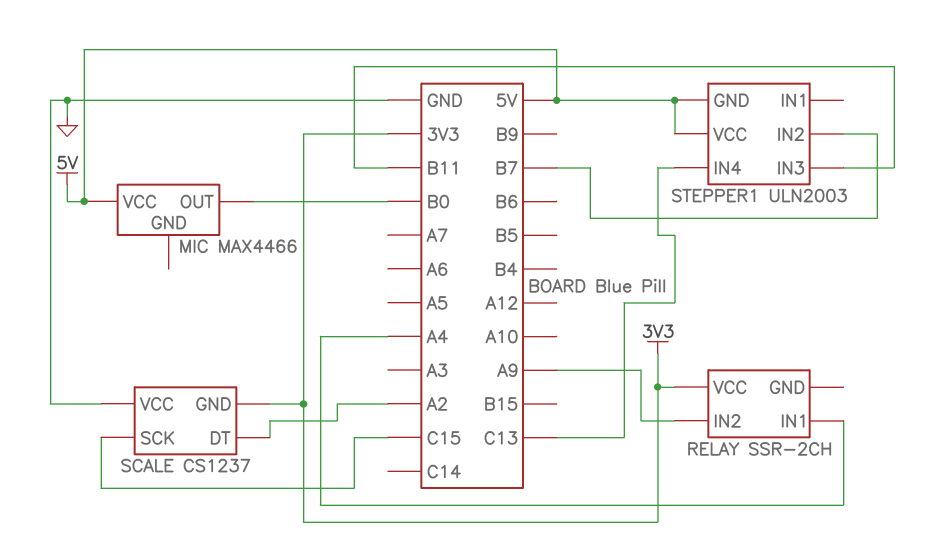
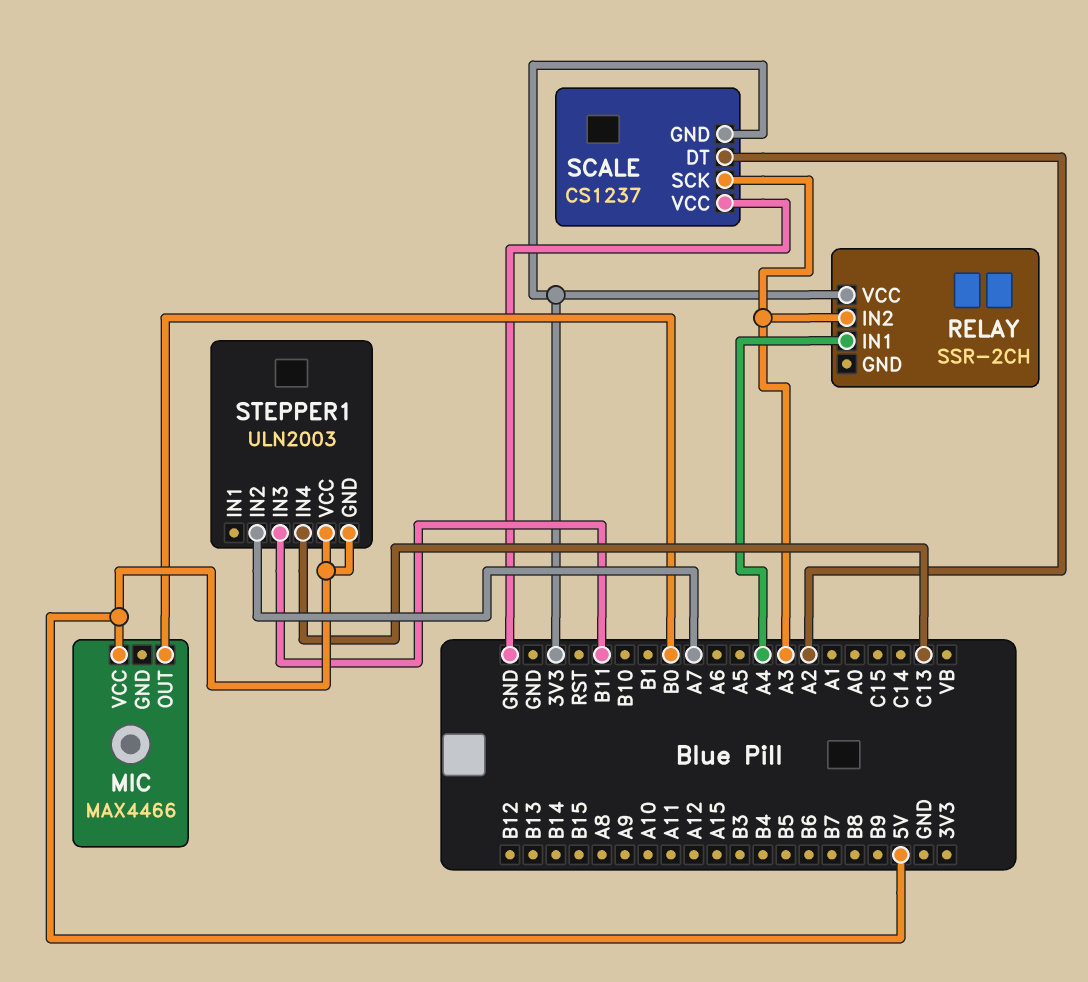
RELAY pin IN2: A9 -> A3
SCALE pin SCK: C15 -> A3
STEPPER1 pin IN2: B7 -> A7

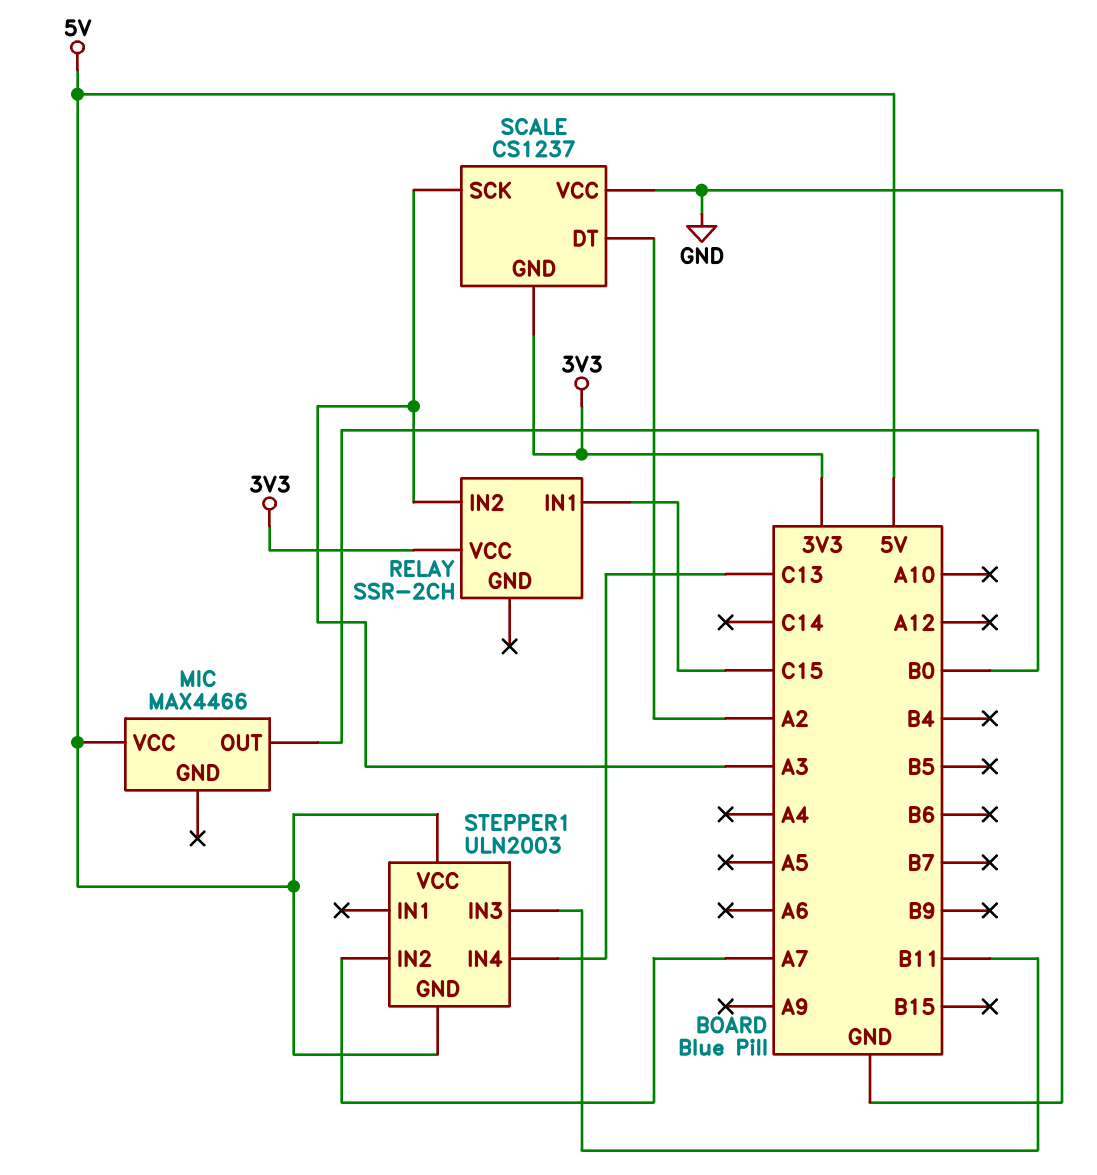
RELAY pin IN1: A4 -> C15

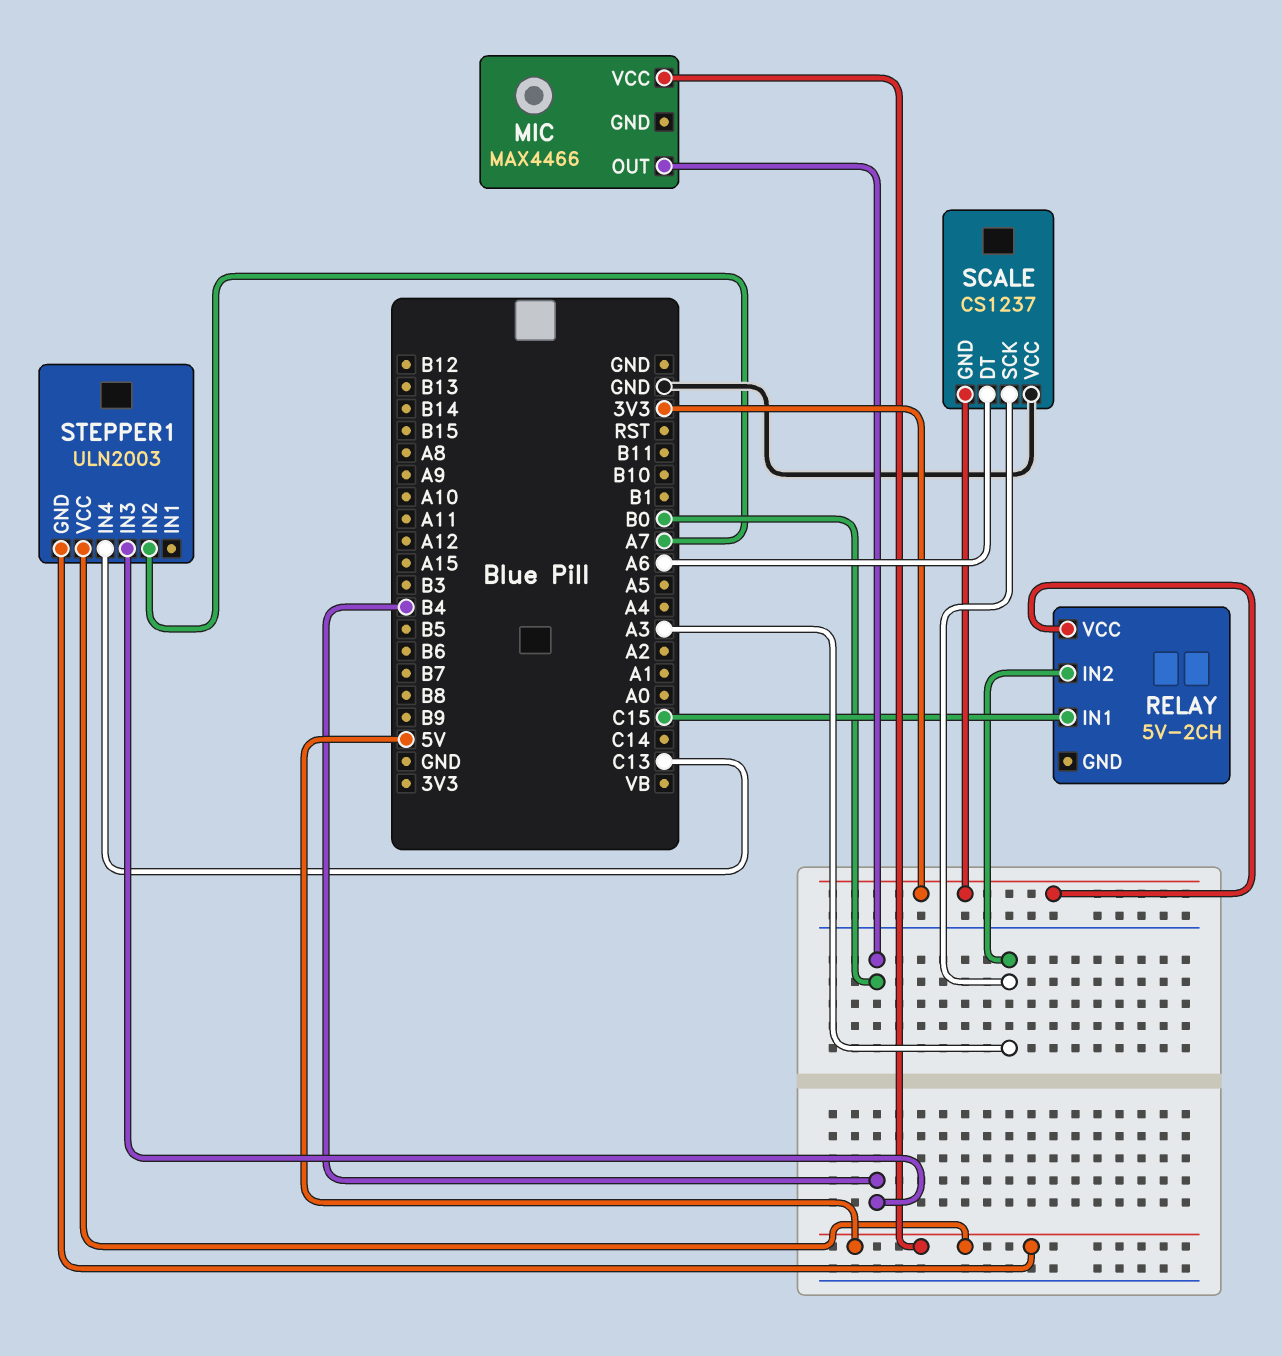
RELAY: SSR-2CH -> 5V-2CH
SCALE pin DT: A2 -> A6
STEPPER1 pin IN3: B11 -> B4

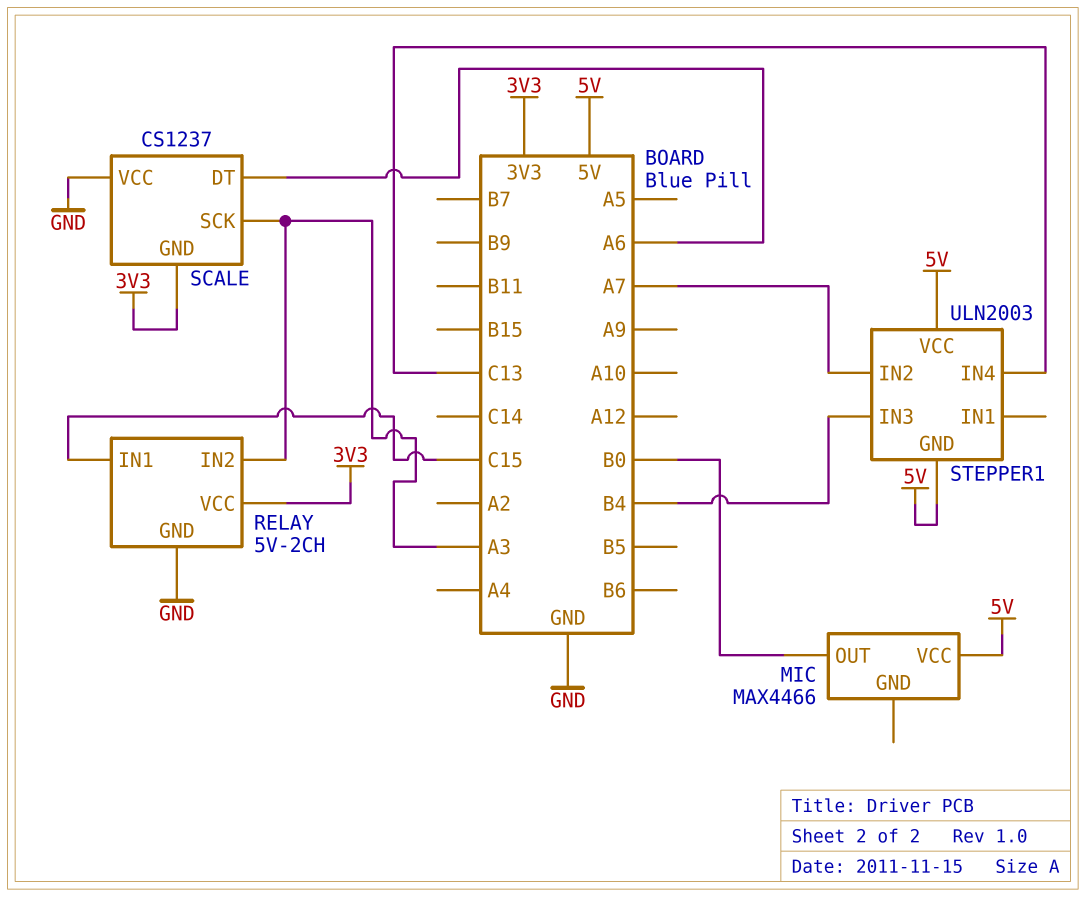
RELAY pin GND: none -> GND

